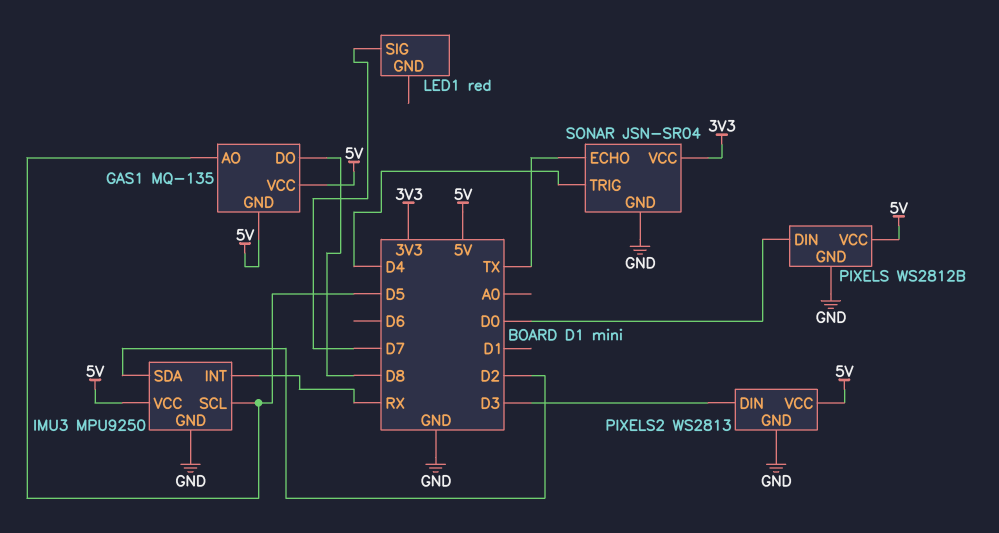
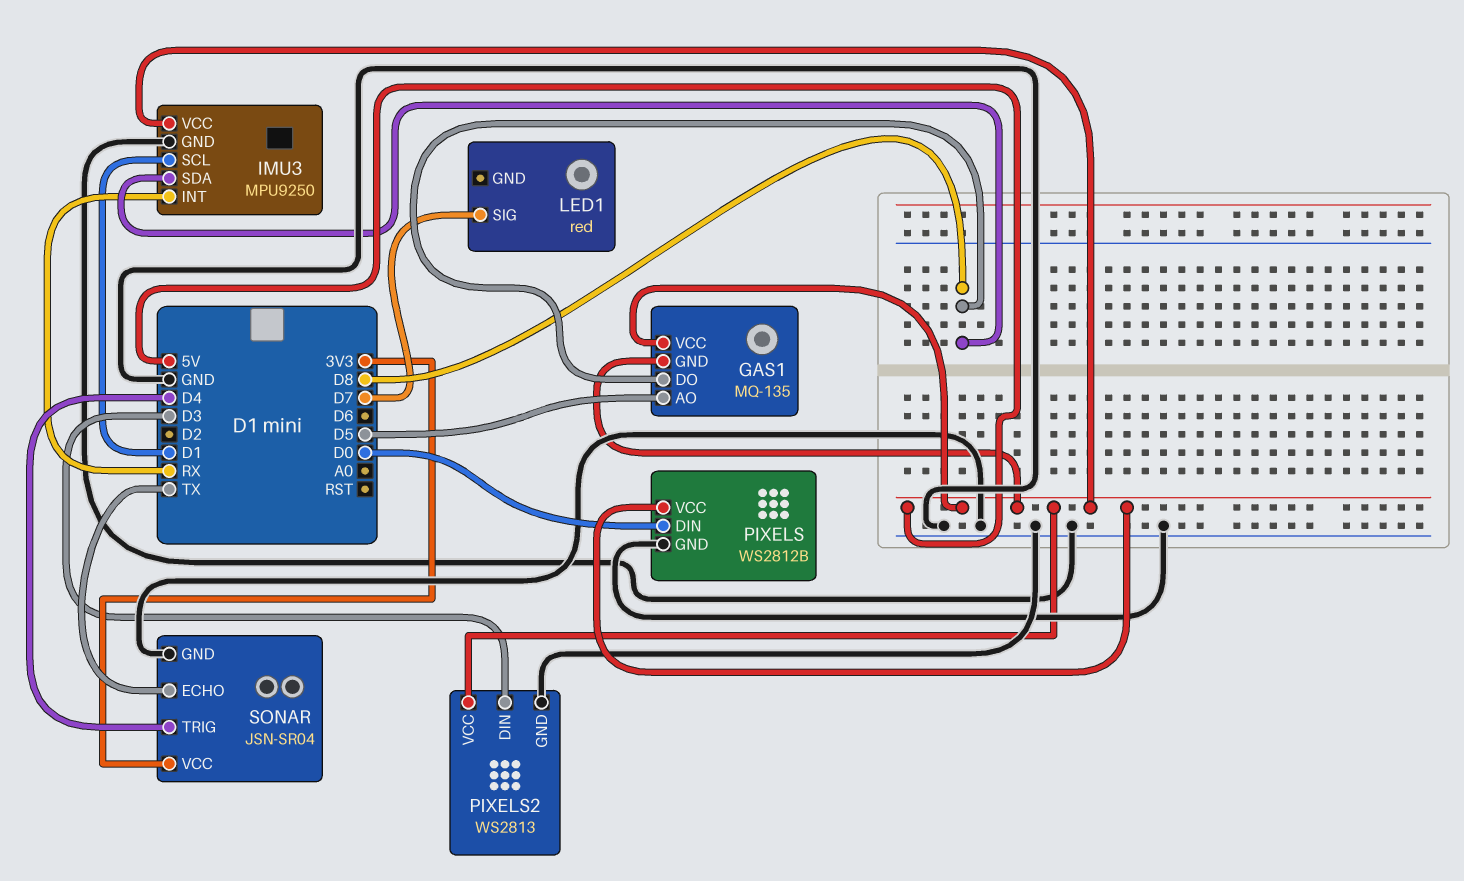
IMU3 pin SCL: D5 -> D1
IMU3 pin SDA: D2 -> D8

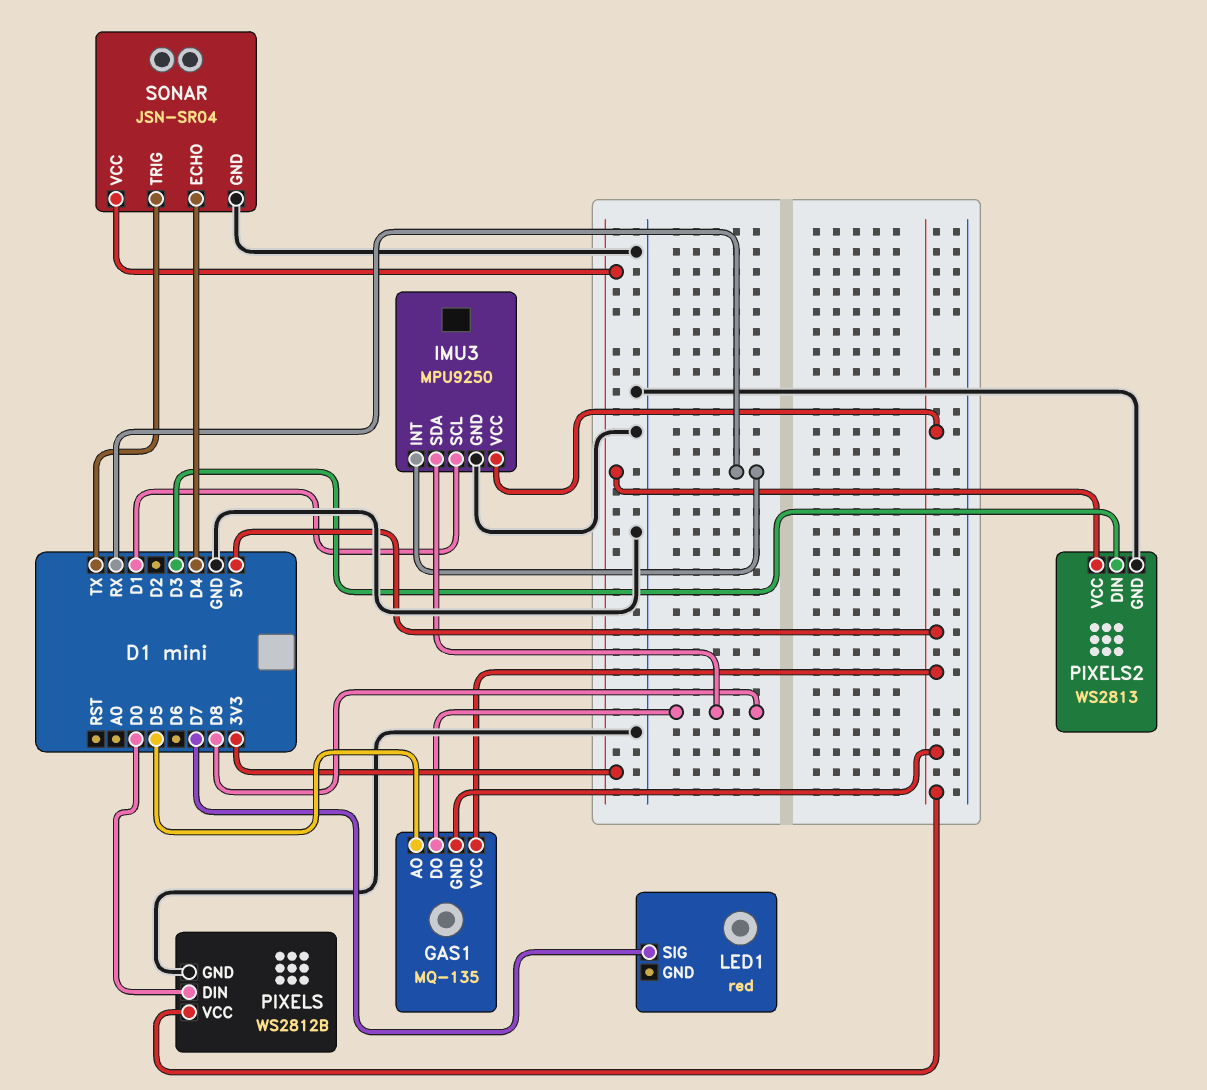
PIXELS2 pin VCC: 5V -> 3V3
SONAR pin ECHO: TX -> D4
SONAR pin TRIG: D4 -> TX

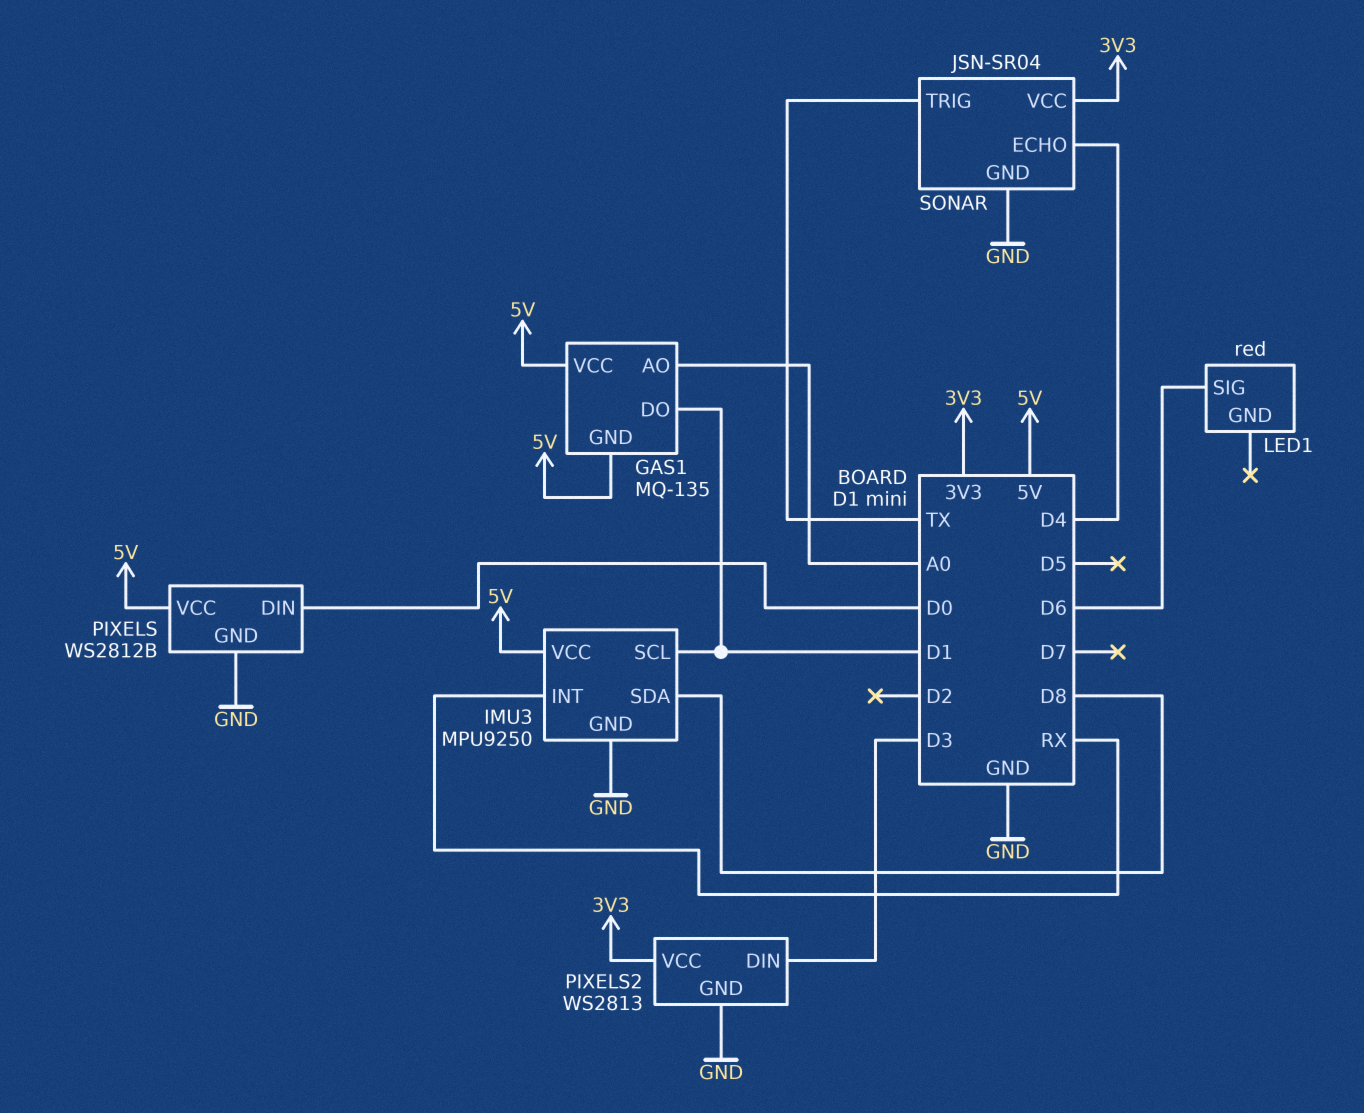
GAS1 pin AO: D5 -> A0
GAS1 pin DO: D8 -> D1
LED1 pin SIG: D7 -> D6

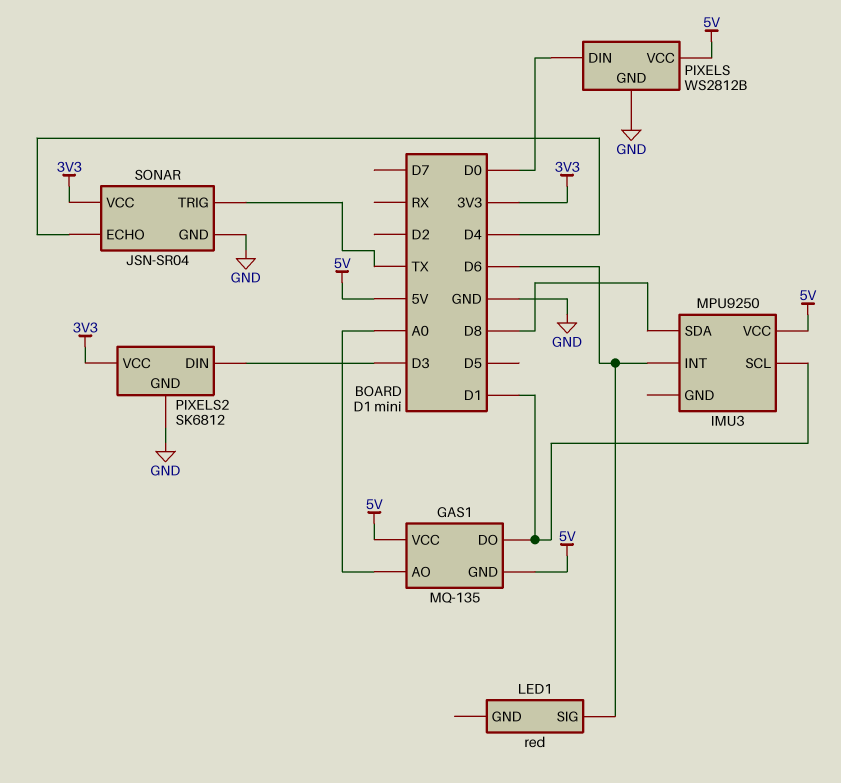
IMU3 pin GND: GND -> none
IMU3 pin INT: RX -> D6
PIXELS2: WS2813 -> SK6812

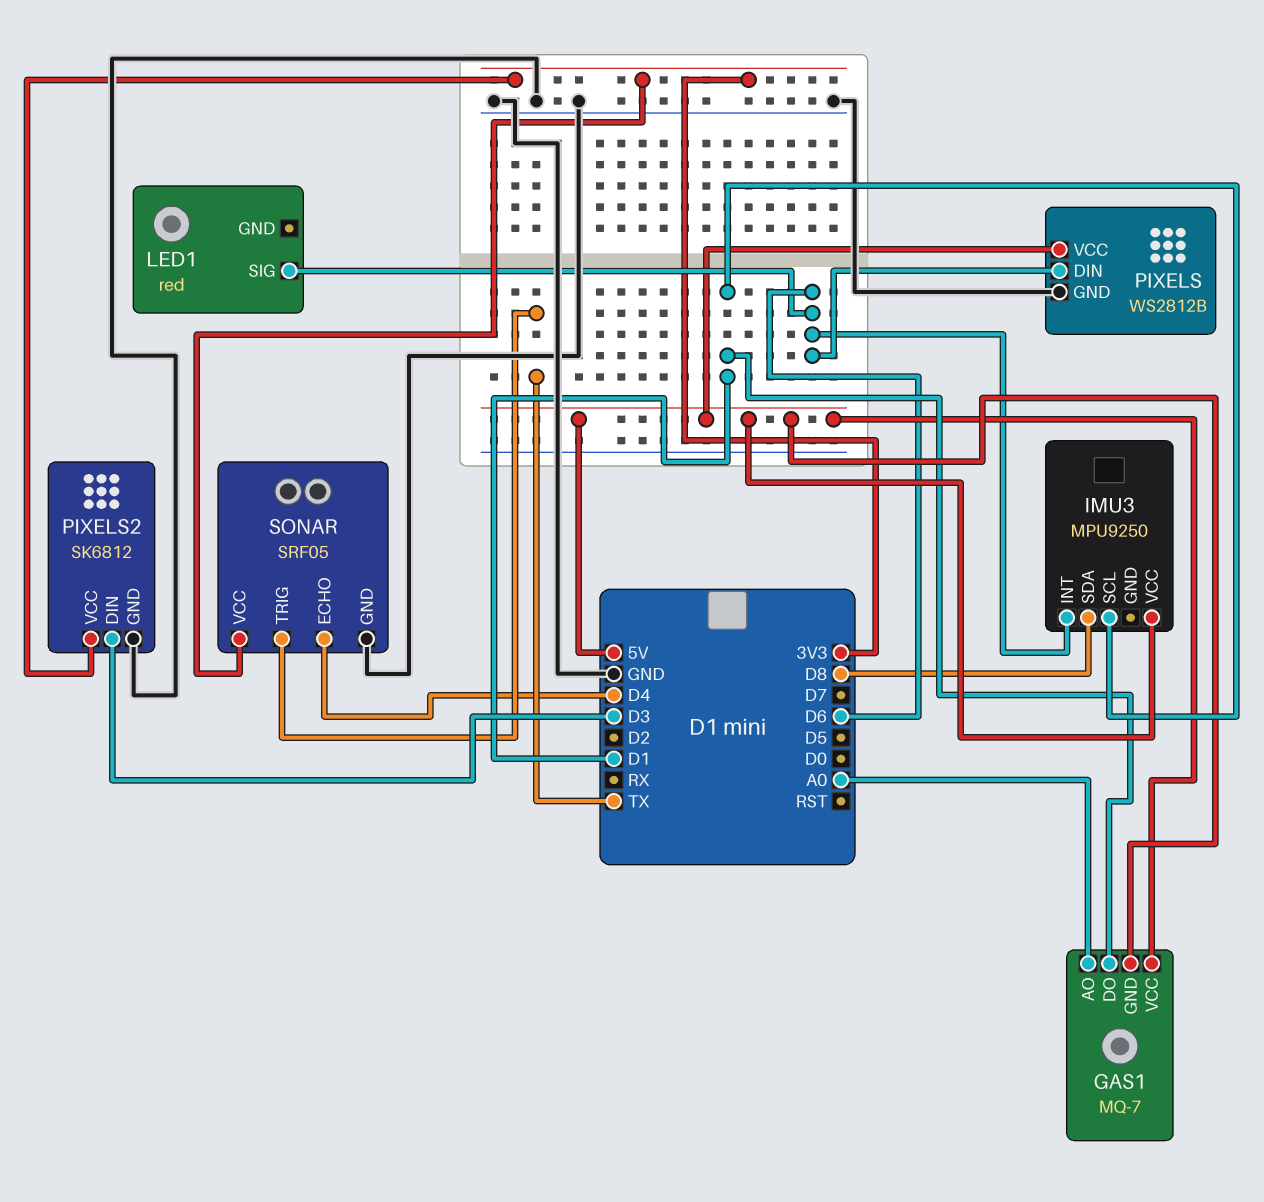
GAS1: MQ-135 -> MQ-7
PIXELS pin DIN: D0 -> D6
SONAR: JSN-SR04 -> SRF05

